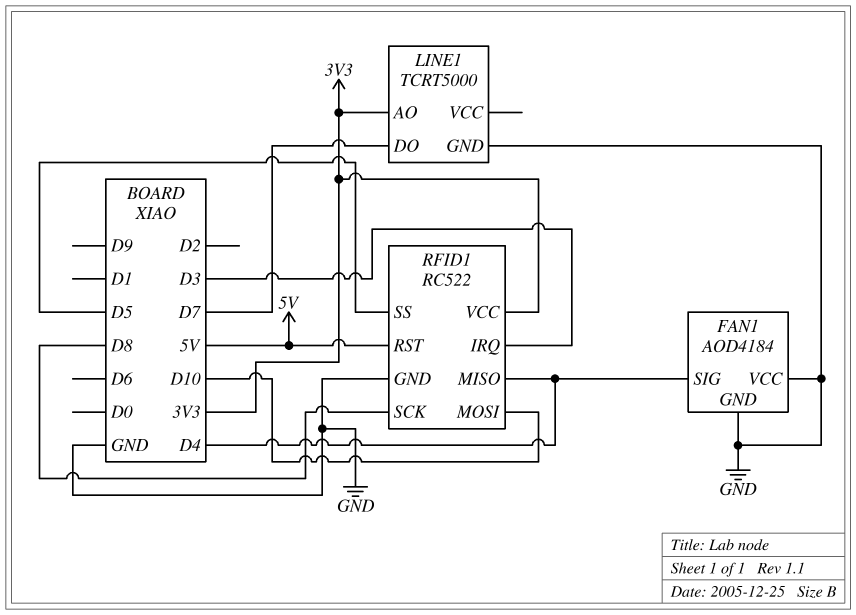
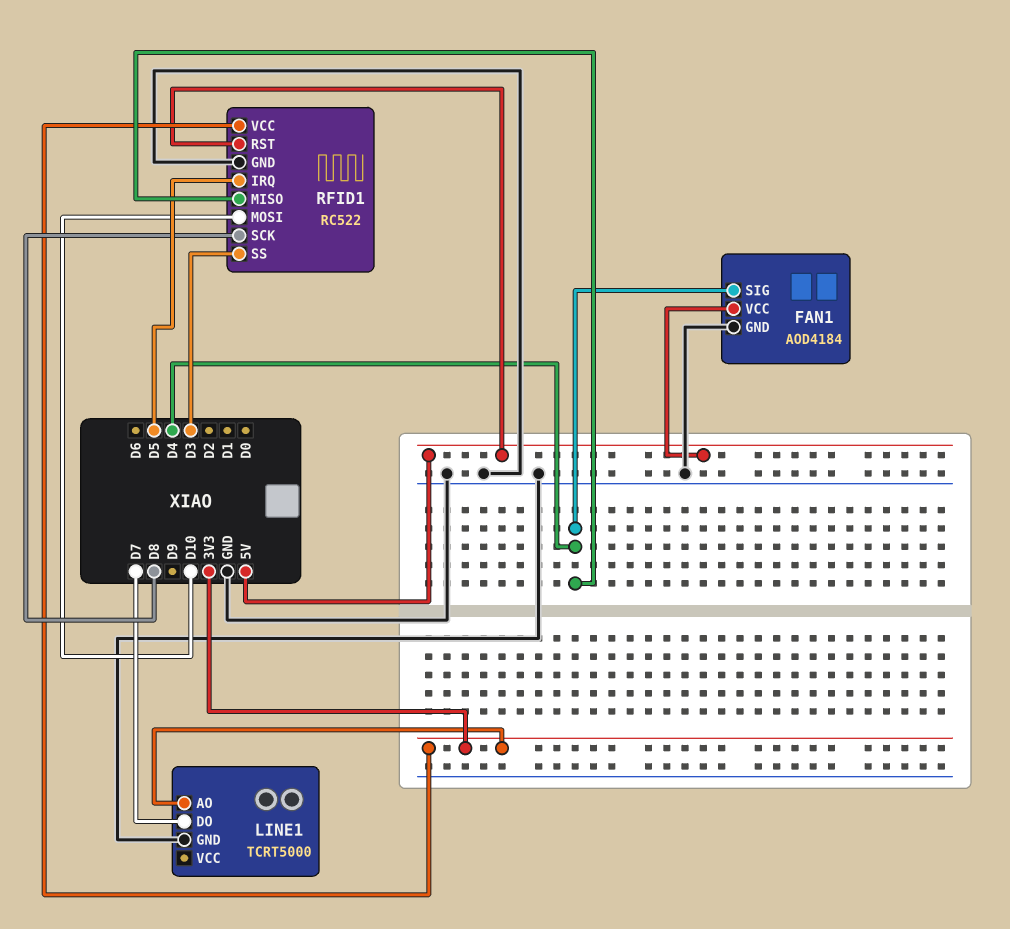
FAN1 pin VCC: GND -> 5V
RFID1 pin IRQ: D3 -> D5
RFID1 pin SS: D5 -> D3

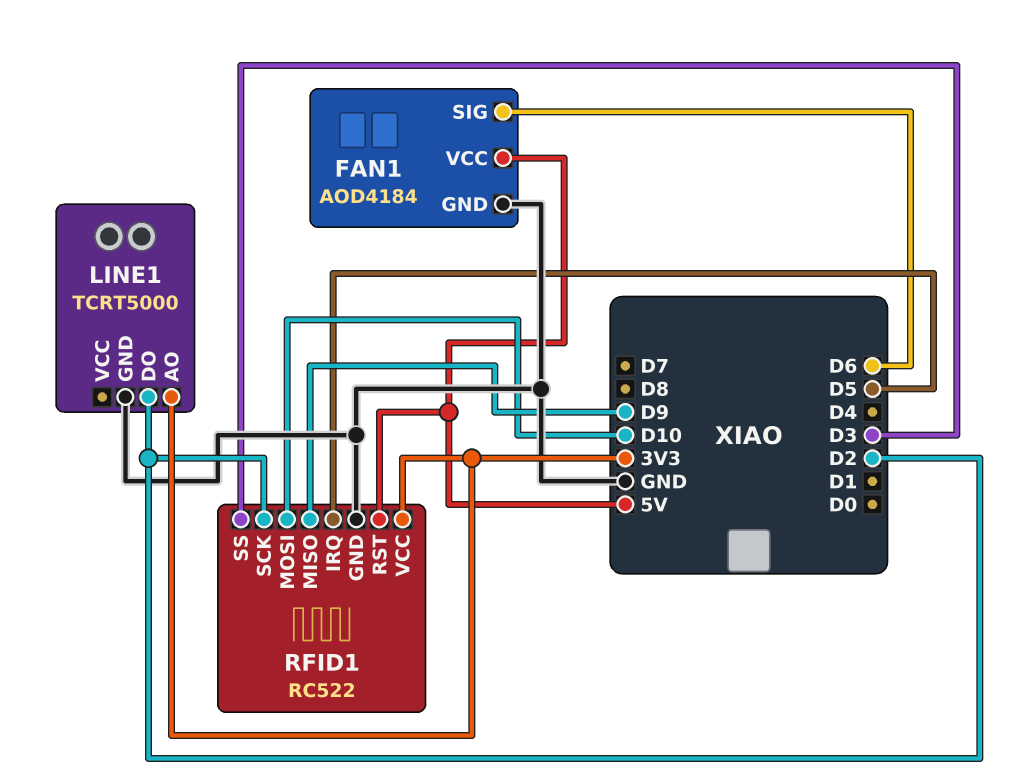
FAN1 pin SIG: D4 -> D6
LINE1 pin DO: D7 -> D2
RFID1 pin MISO: D4 -> D9
RFID1 pin SCK: D8 -> D2

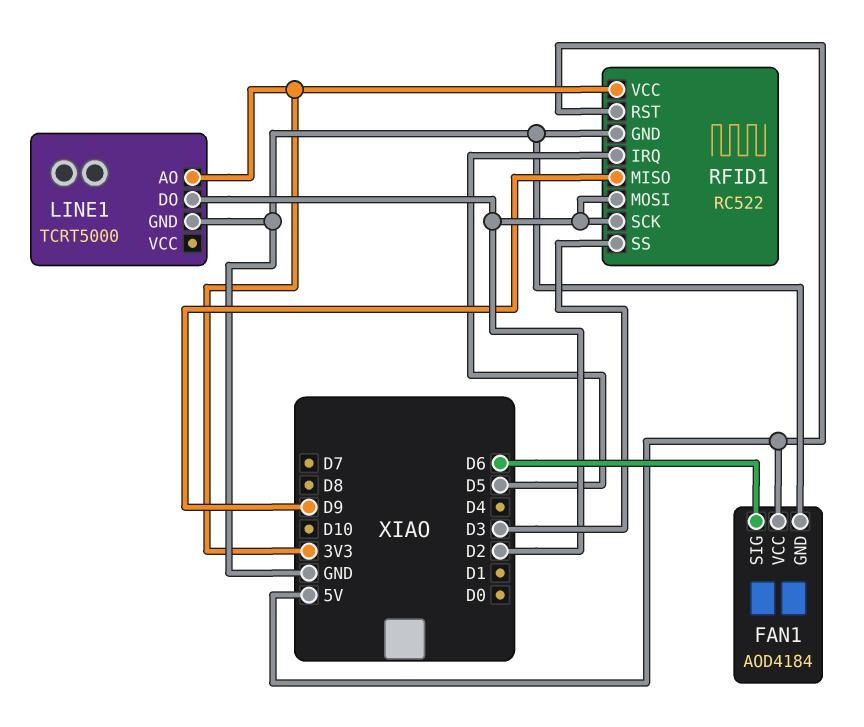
RFID1 pin MOSI: D10 -> D2

